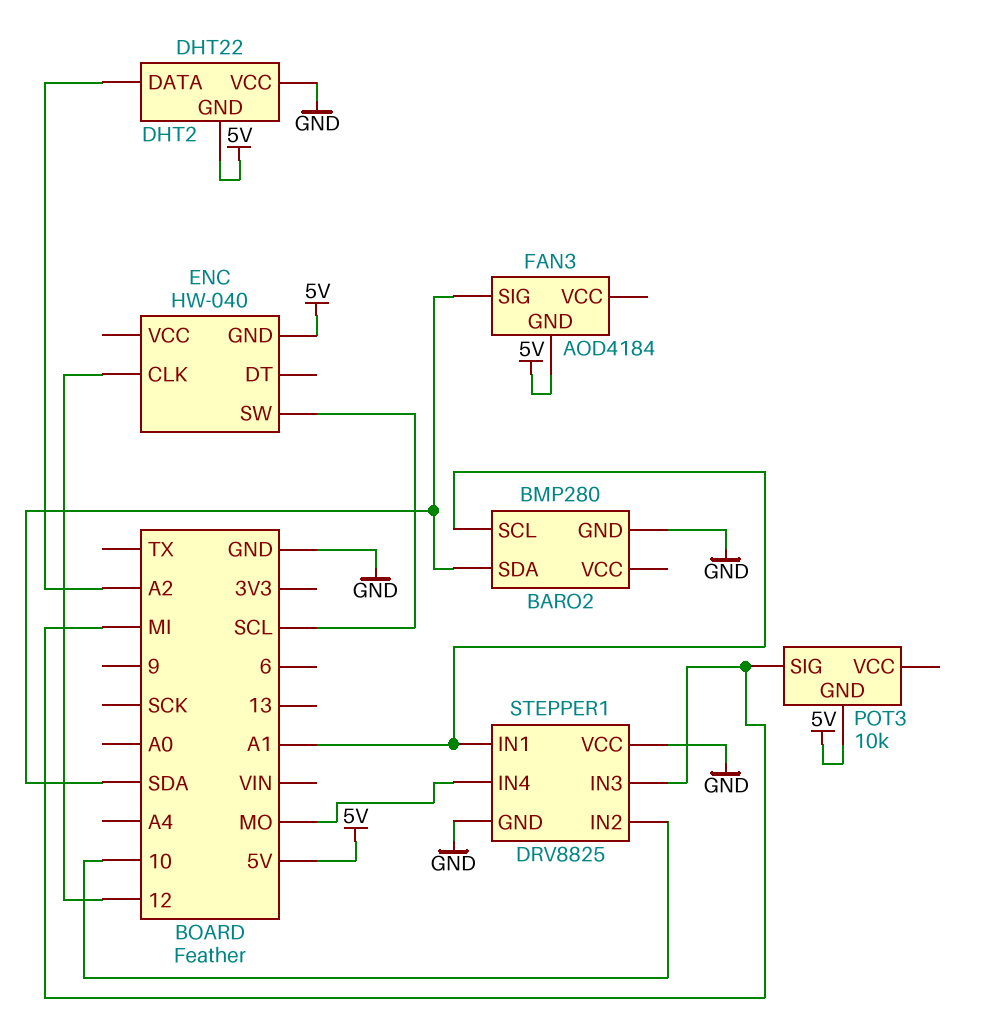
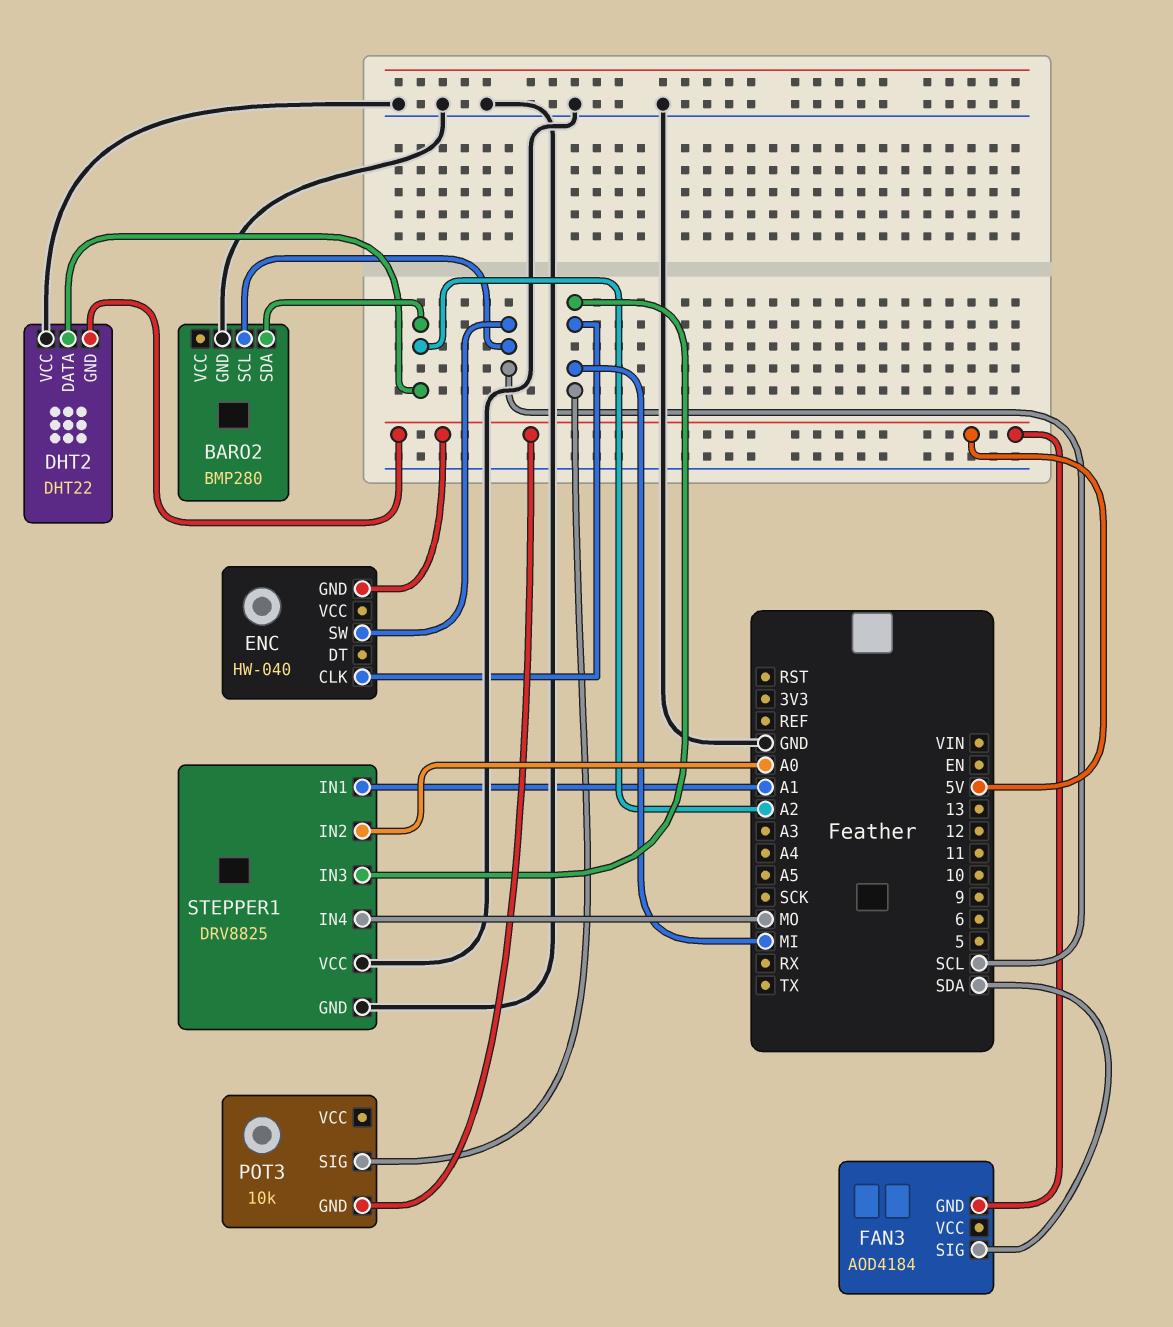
BARO2 pin SCL: A1 -> SCL
BARO2 pin SDA: SDA -> A2
ENC pin CLK: 12 -> MI
STEPPER1 pin IN2: 10 -> A0

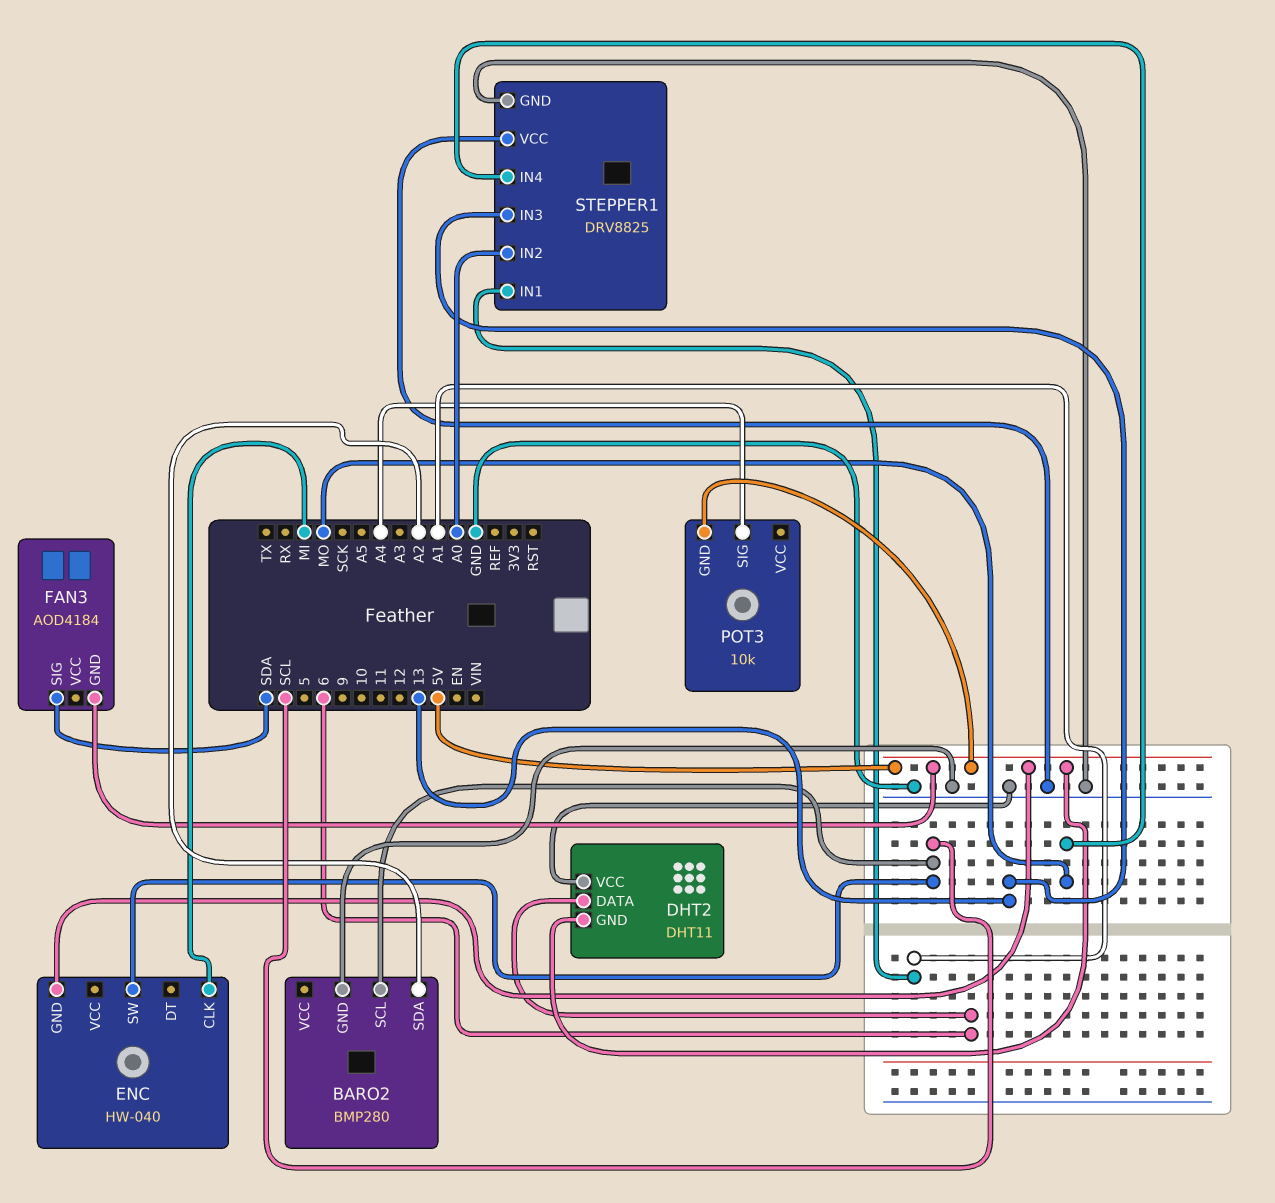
DHT2: DHT22 -> DHT11
DHT2 pin DATA: A2 -> 6
POT3 pin SIG: MI -> A4
STEPPER1 pin IN3: MI -> 13

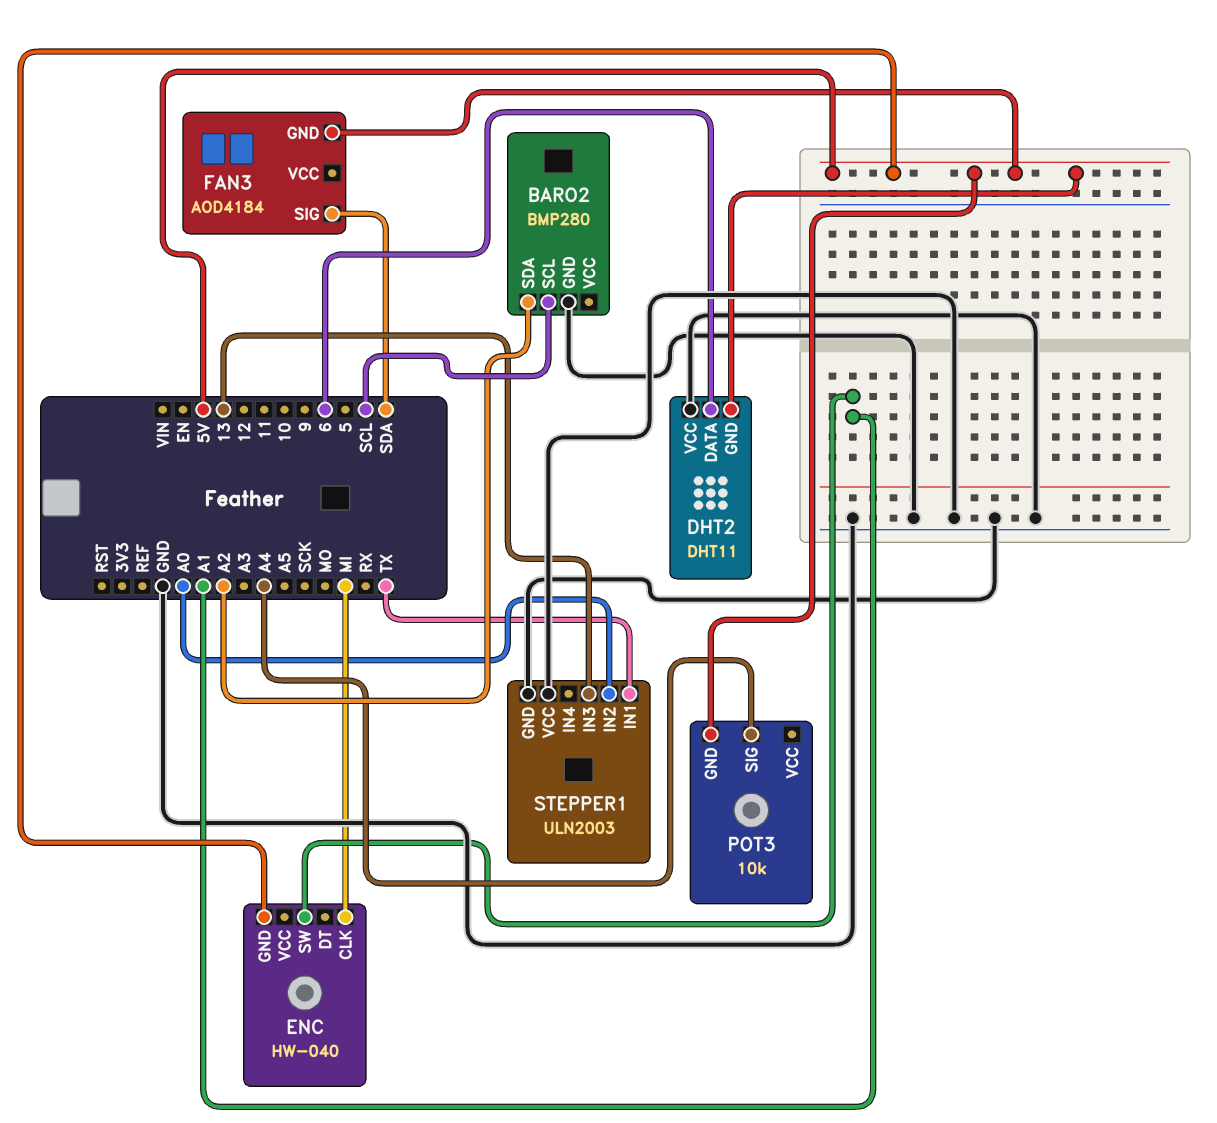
ENC pin SW: SCL -> A1
STEPPER1: DRV8825 -> ULN2003
STEPPER1 pin IN1: A1 -> TX
STEPPER1 pin IN4: MO -> none

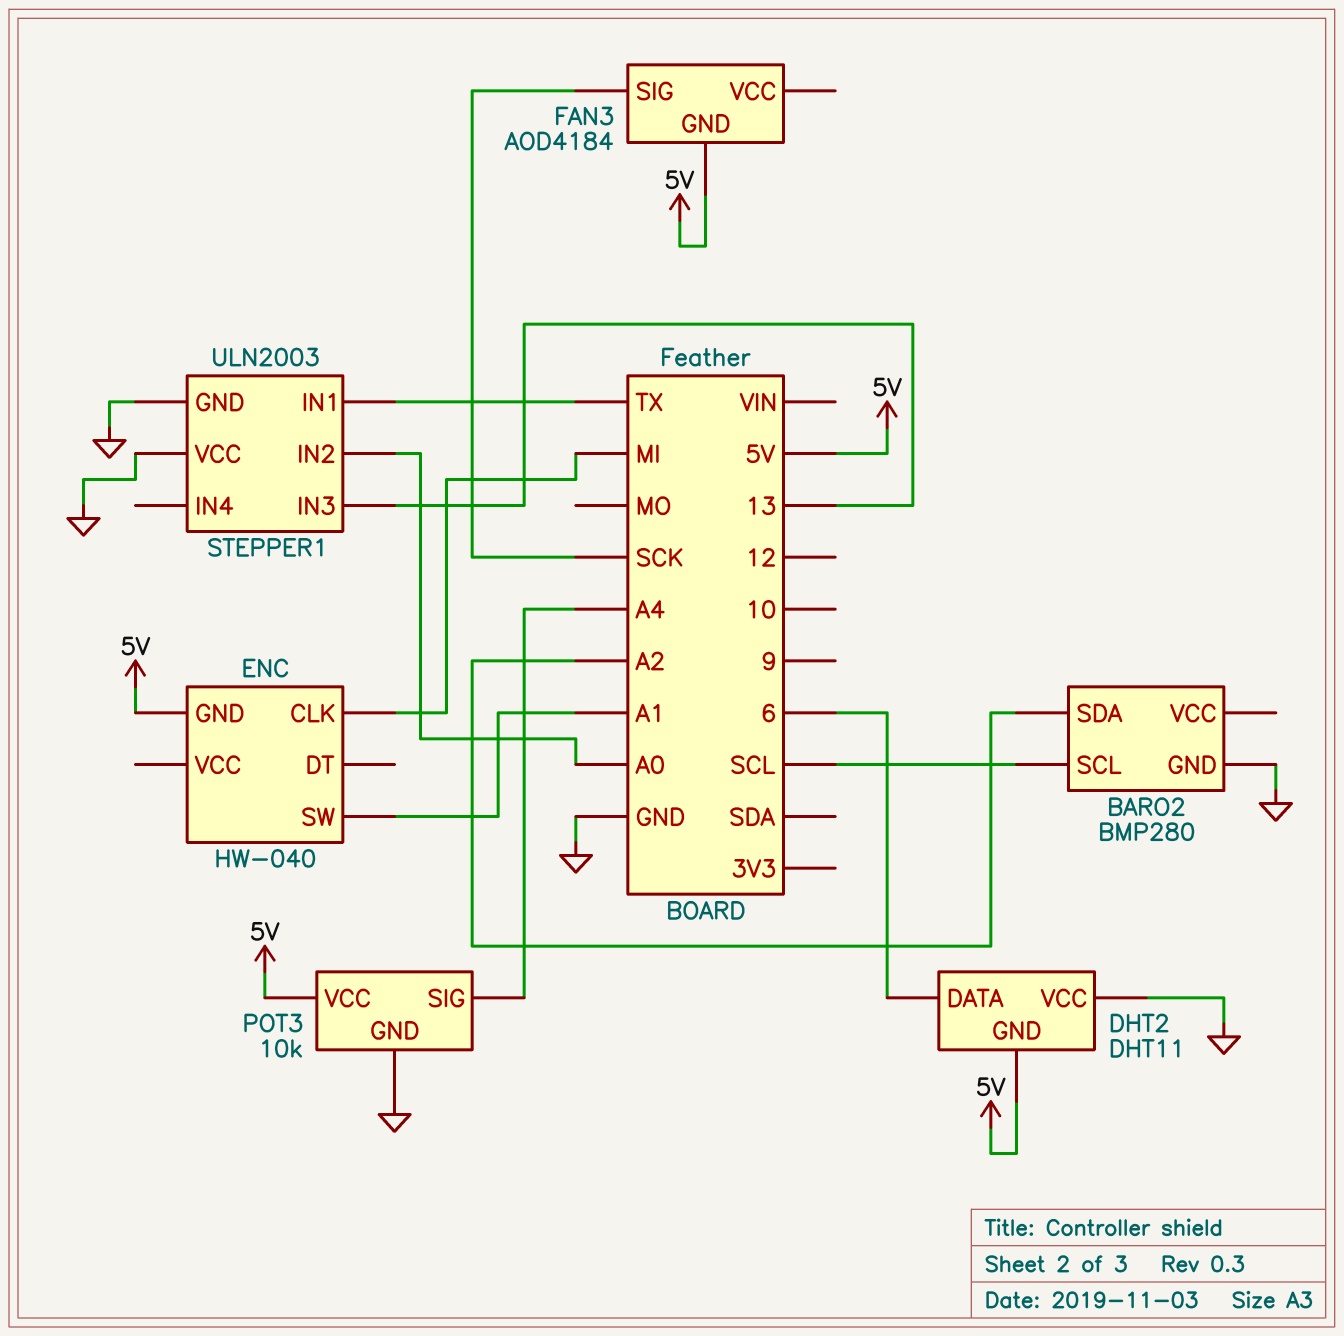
FAN3 pin SIG: SDA -> SCK
POT3 pin GND: 5V -> GND
POT3 pin VCC: none -> 5V

